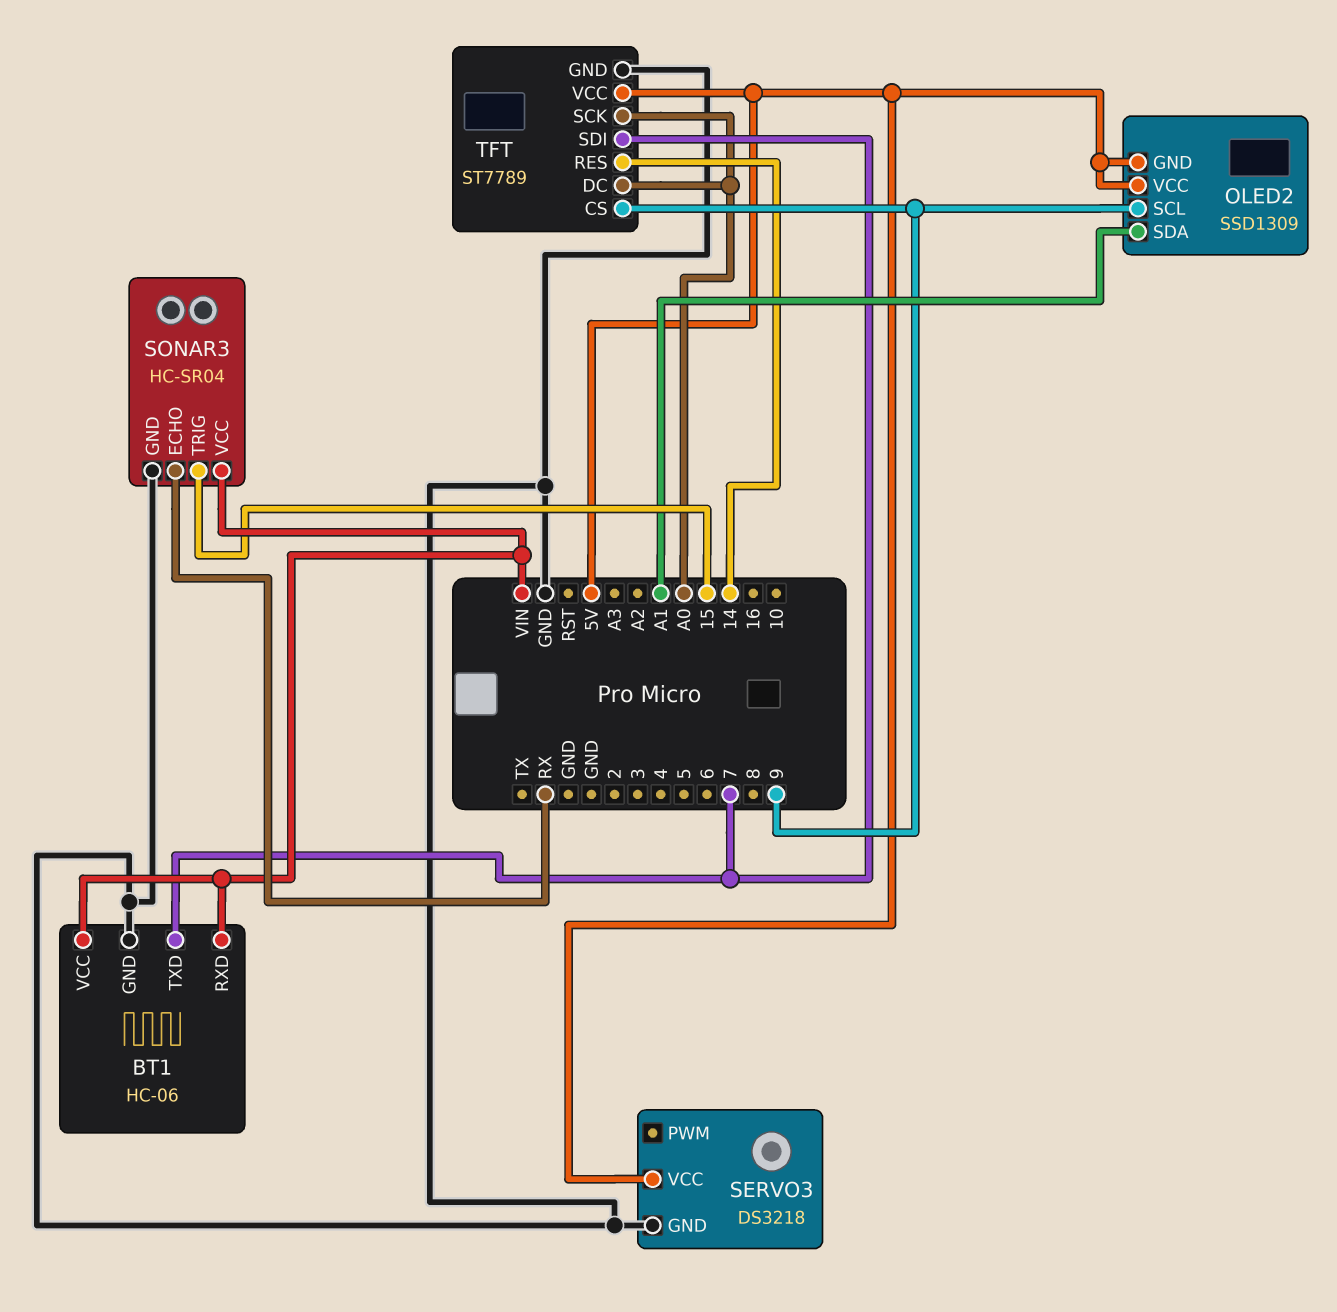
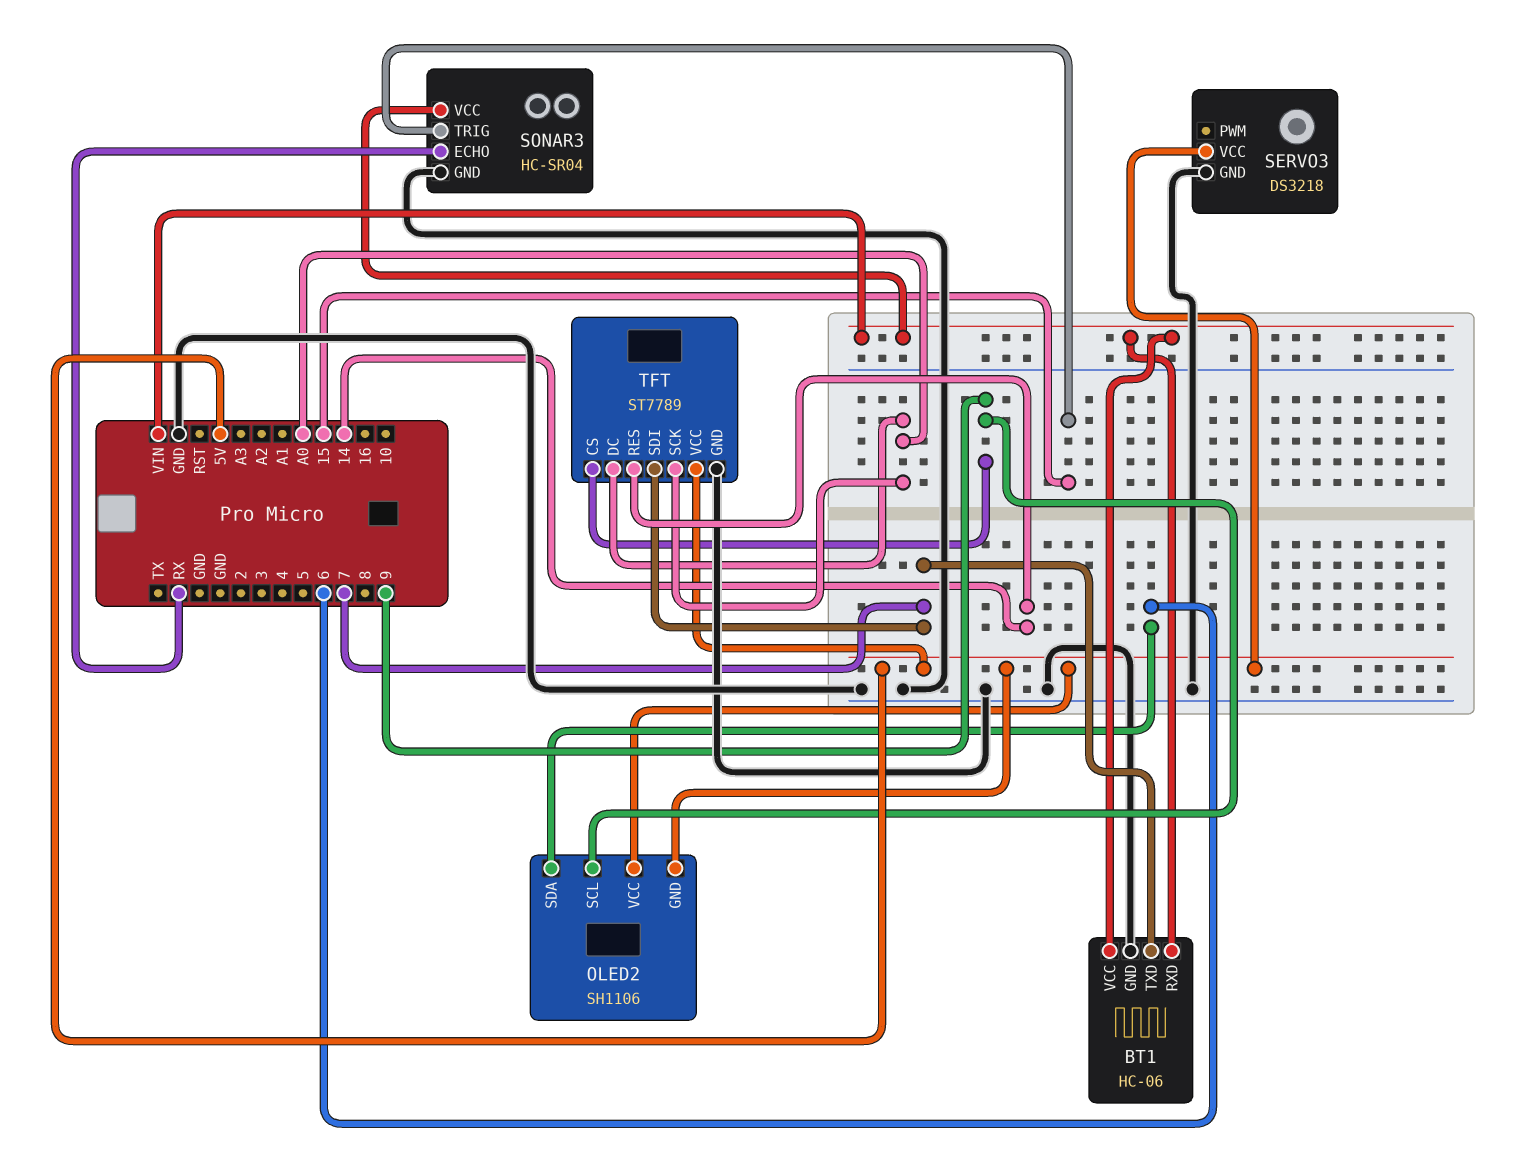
OLED2: SSD1309 -> SH1106
OLED2 pin SDA: A1 -> 6

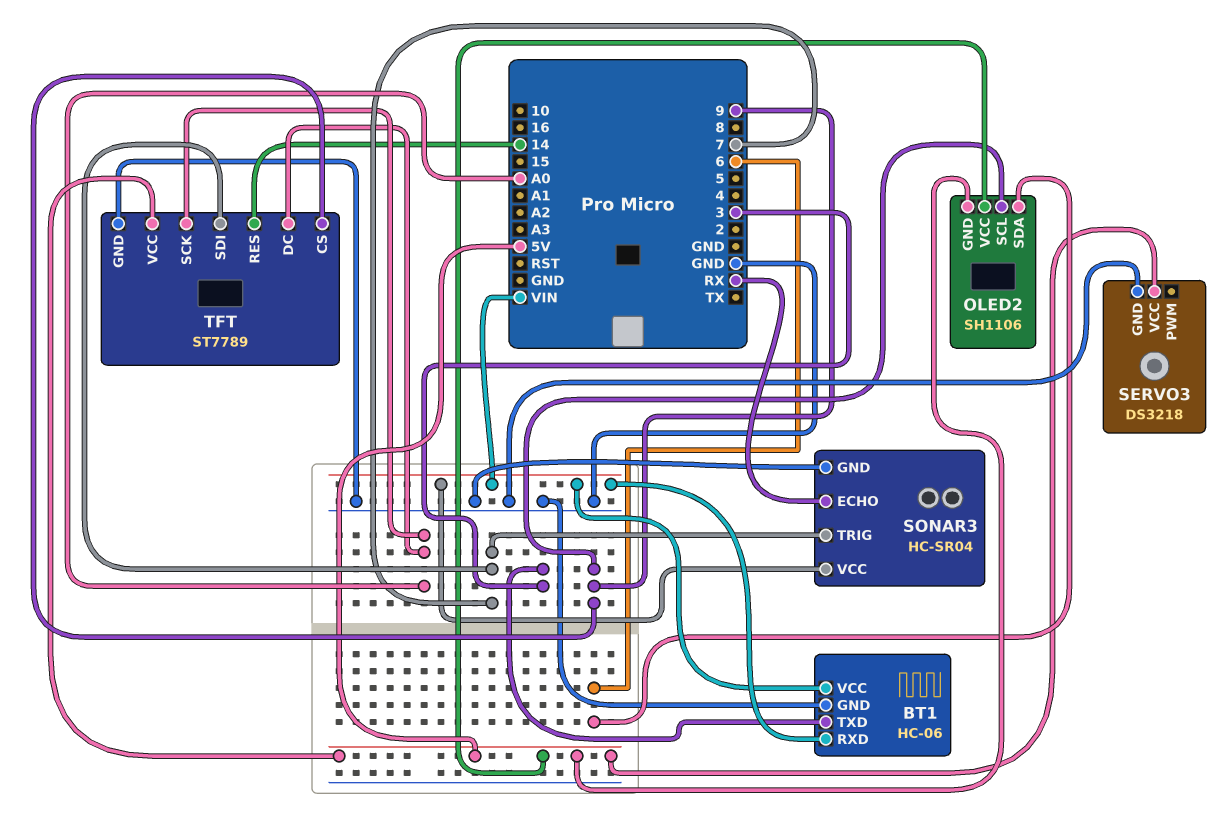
BT1 pin TXD: 7 -> 3
SONAR3 pin TRIG: 15 -> 7

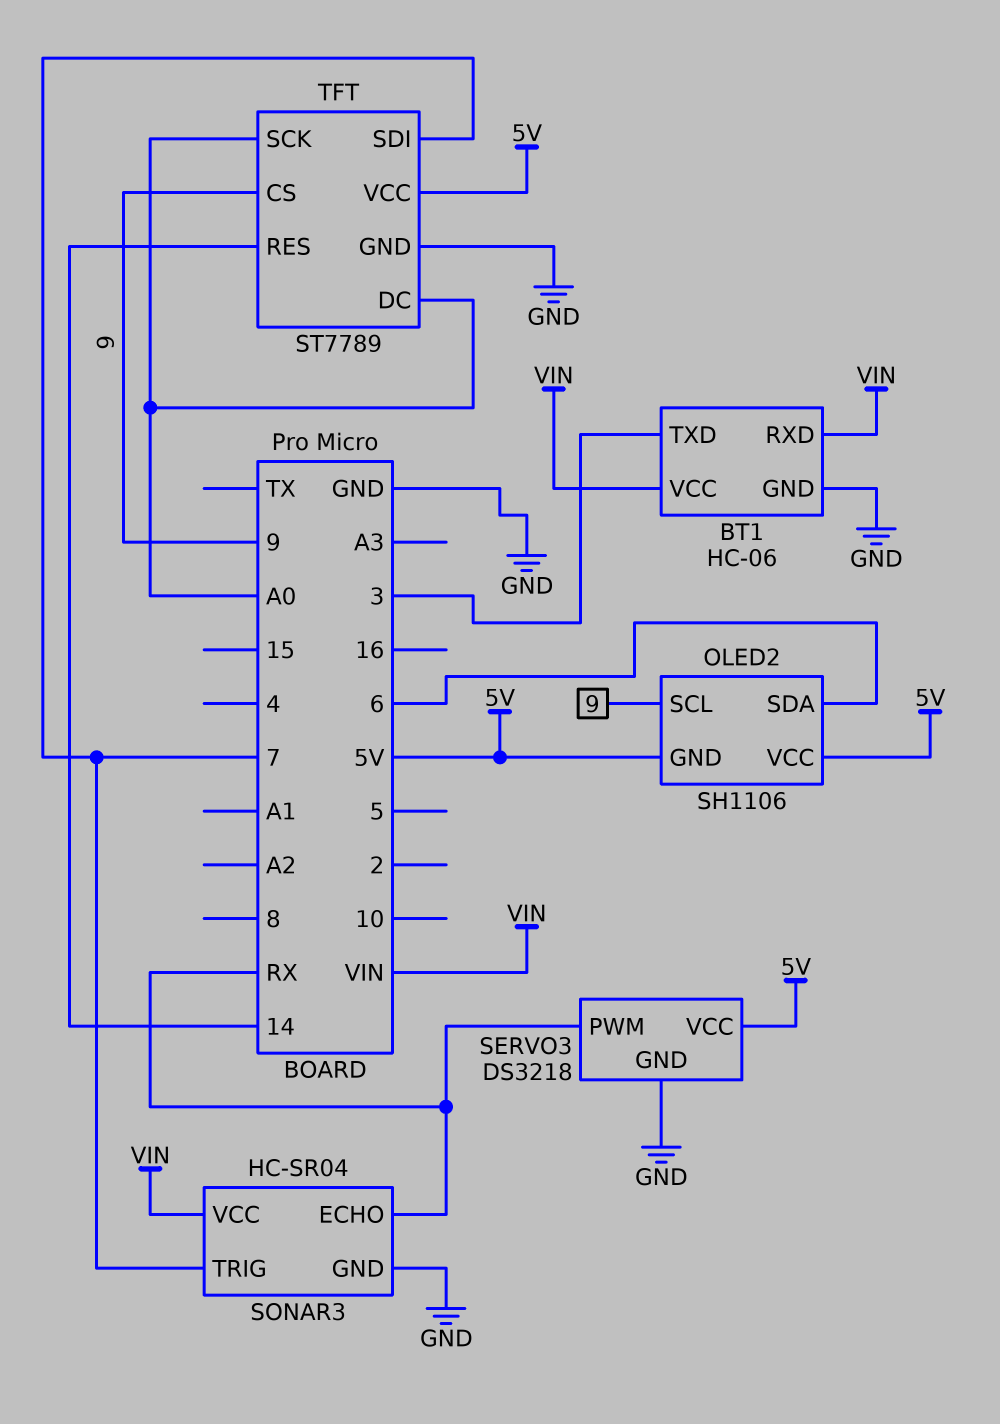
SERVO3 pin PWM: none -> RX

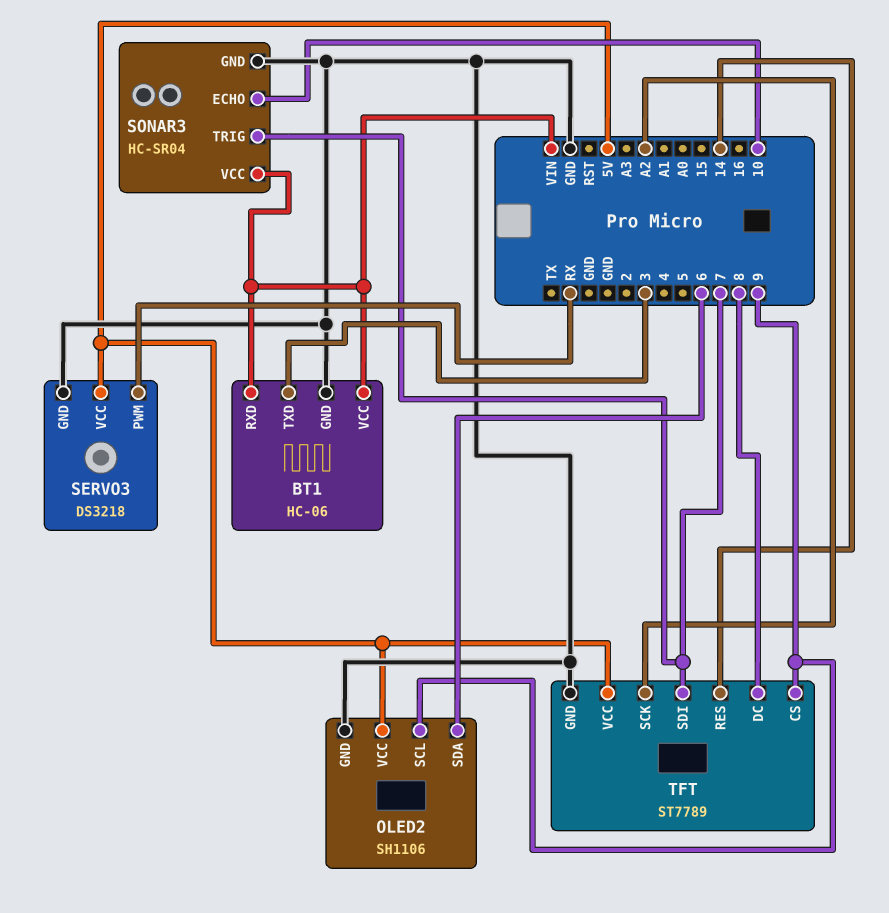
OLED2 pin GND: 5V -> GND
SONAR3 pin ECHO: RX -> 10
TFT pin DC: A0 -> 8
TFT pin SCK: A0 -> A2

